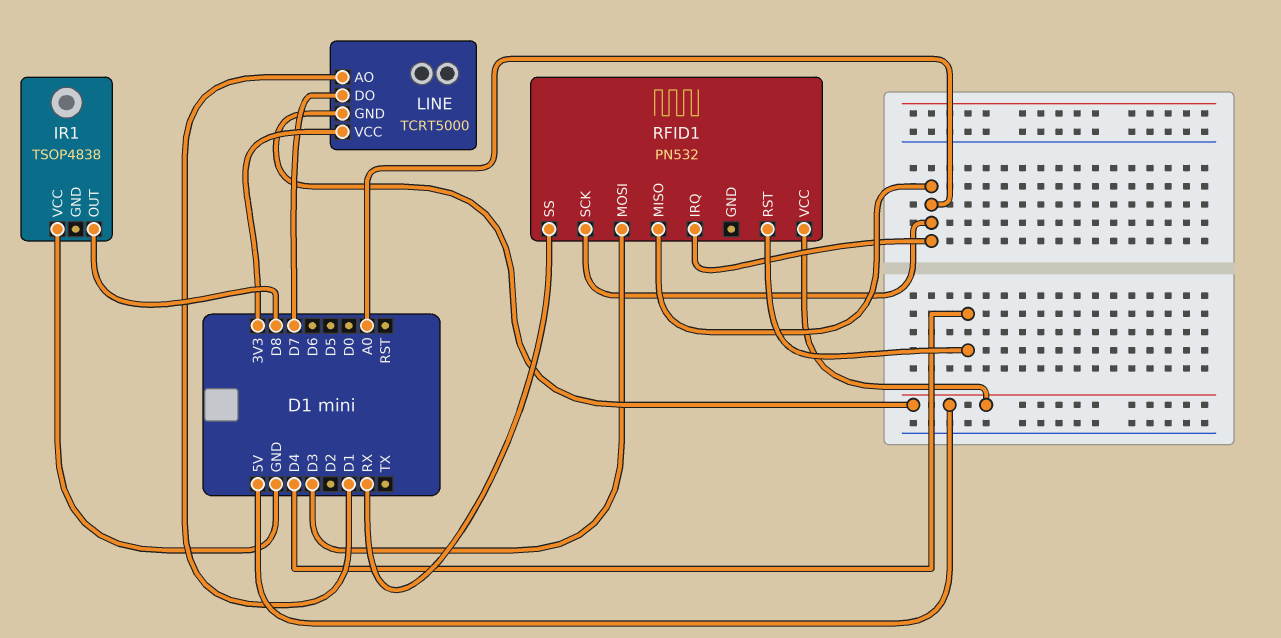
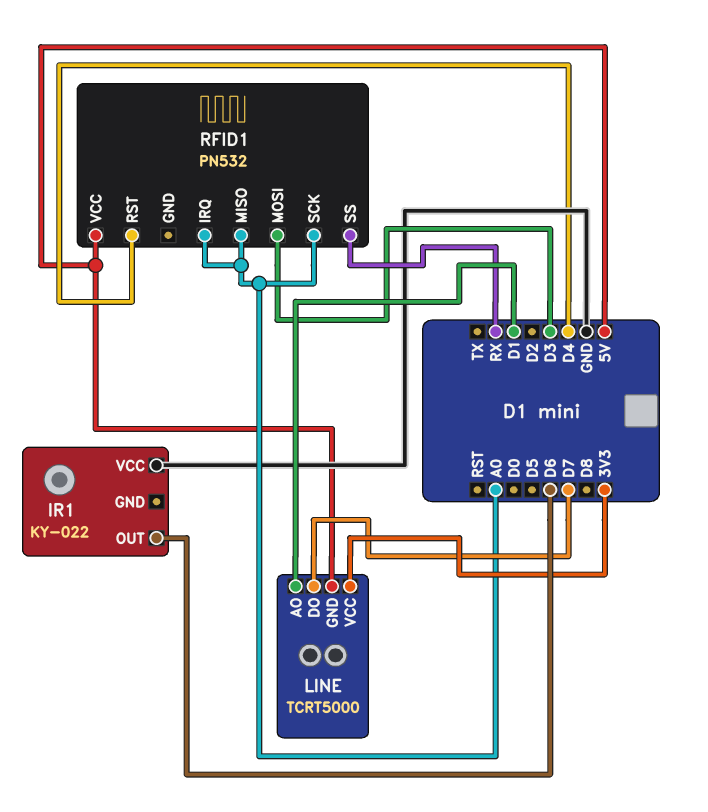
IR1: TSOP4838 -> KY-022
IR1 pin OUT: D8 -> D6

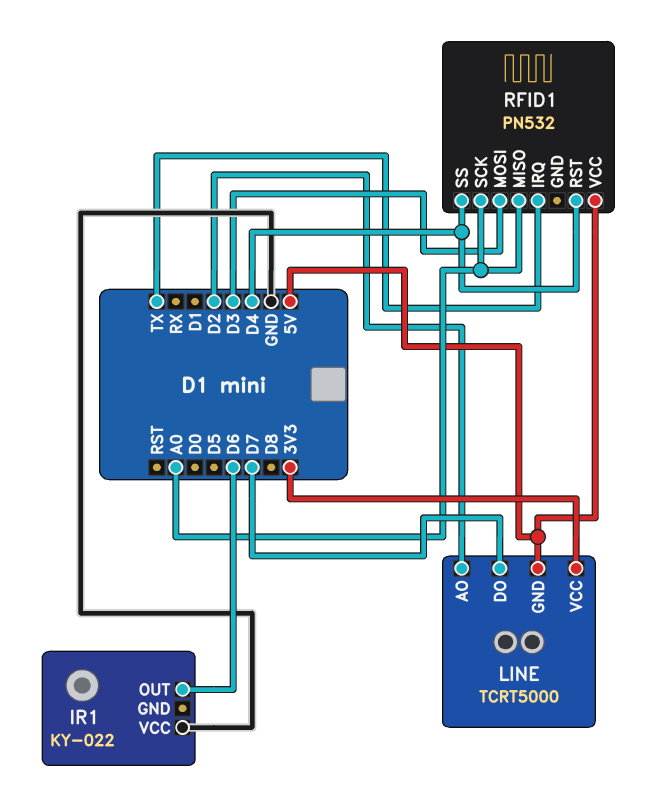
LINE pin AO: D1 -> D2
RFID1 pin IRQ: A0 -> TX
RFID1 pin SS: RX -> D4

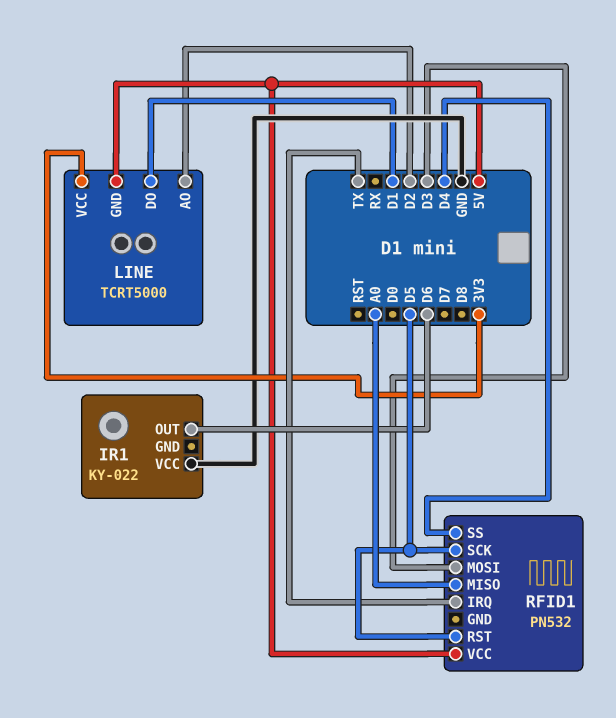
LINE pin DO: D7 -> D1
RFID1 pin RST: D4 -> D5
RFID1 pin SCK: A0 -> D5

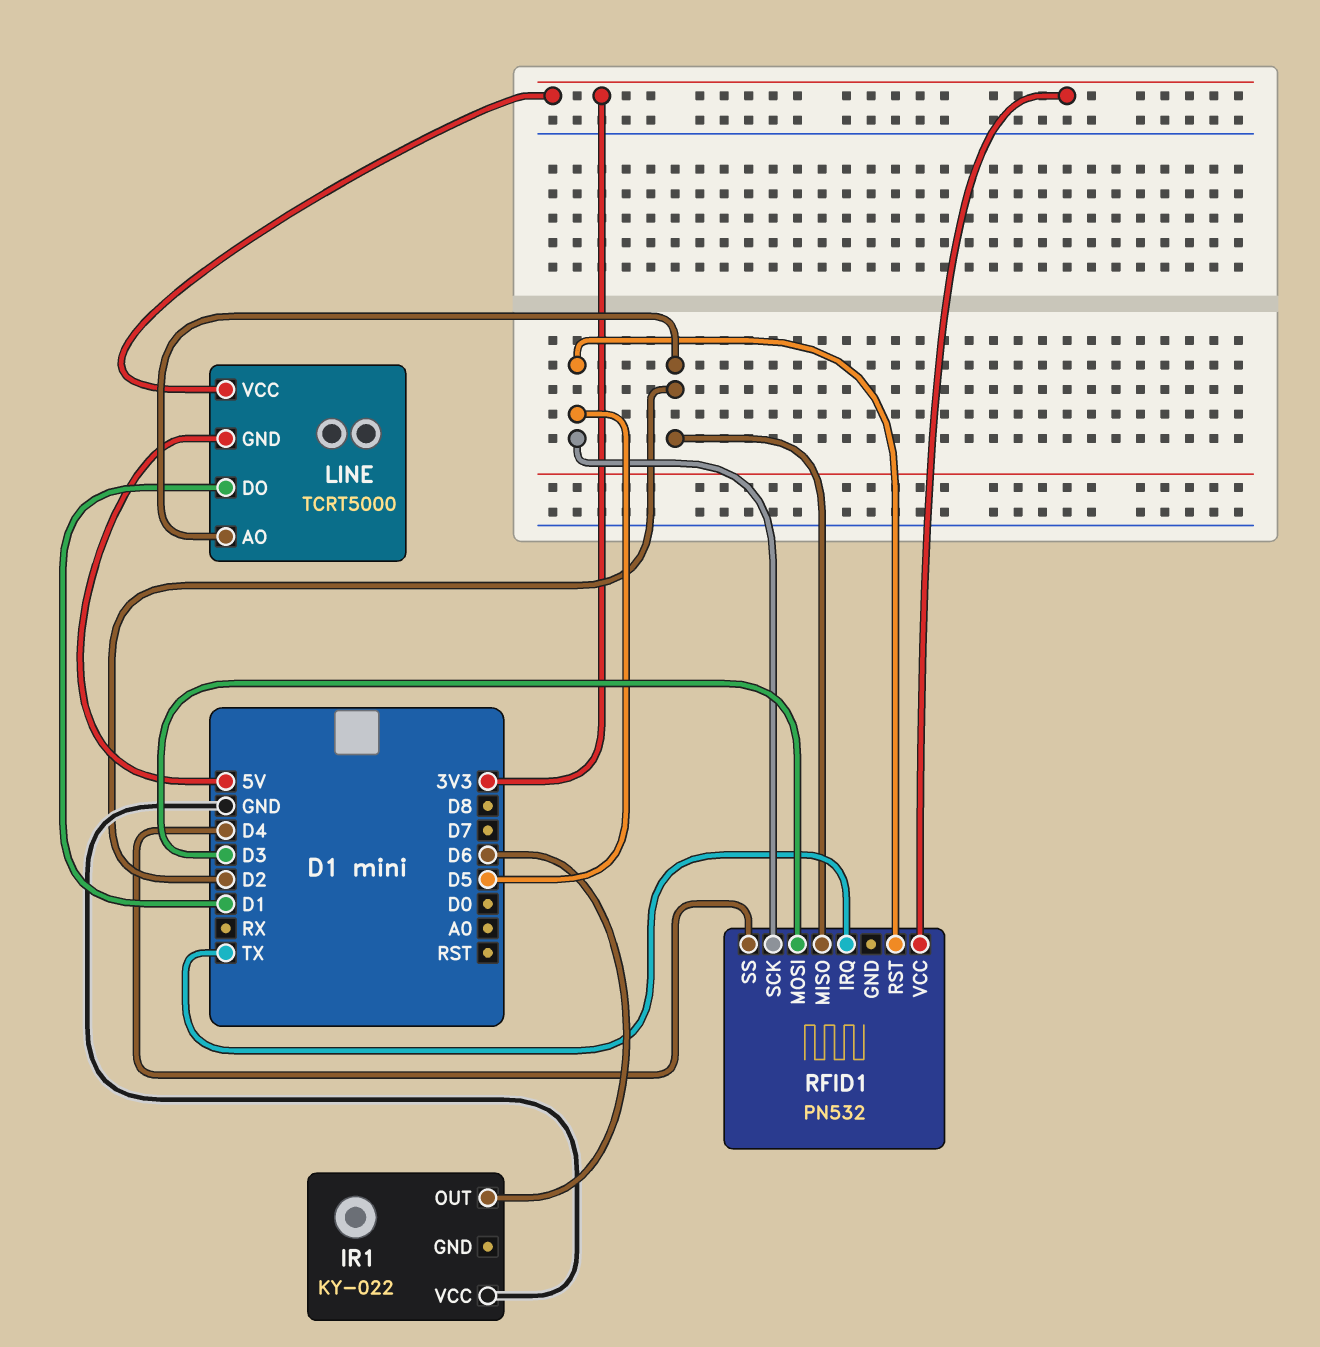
RFID1 pin MISO: A0 -> D2
RFID1 pin VCC: 5V -> 3V3

